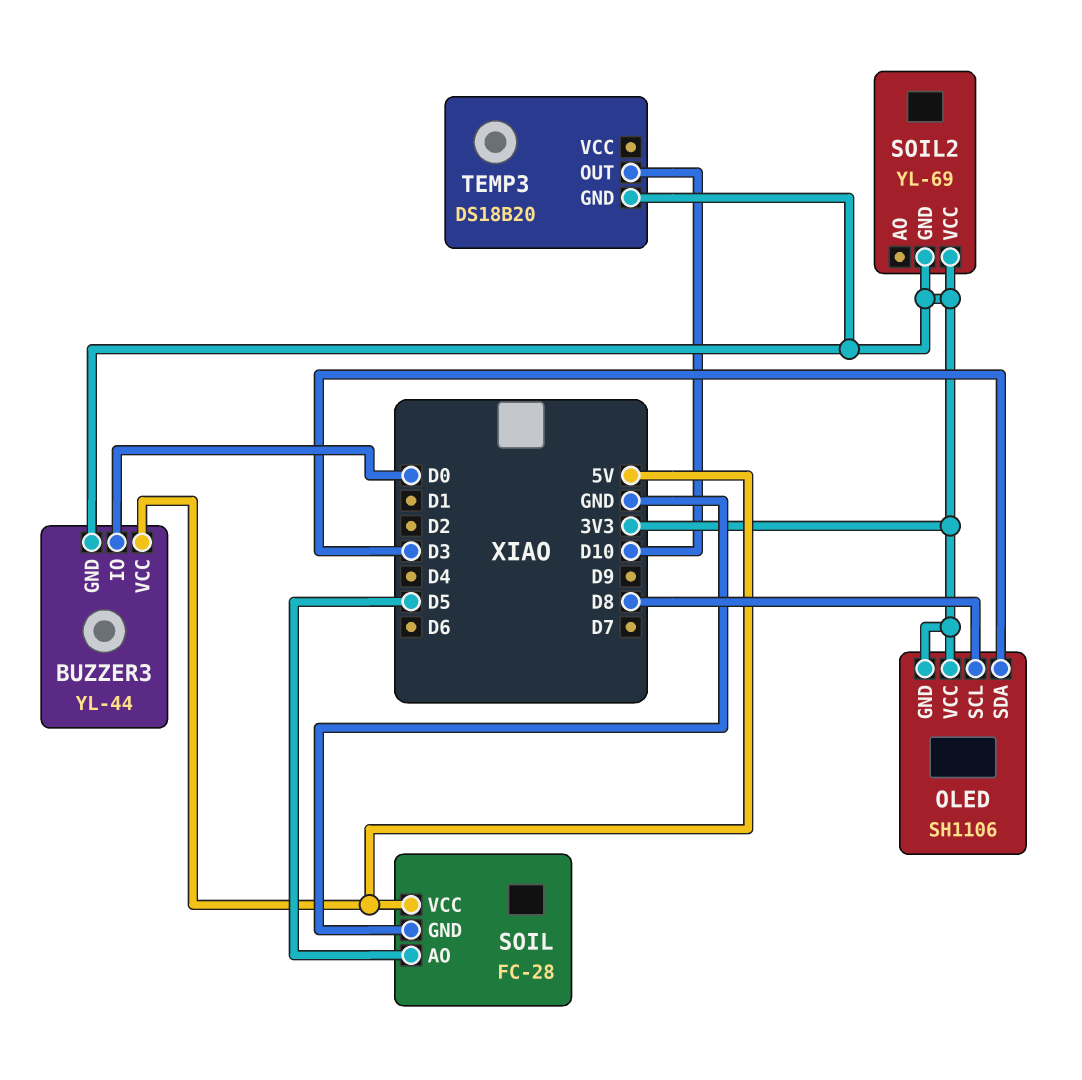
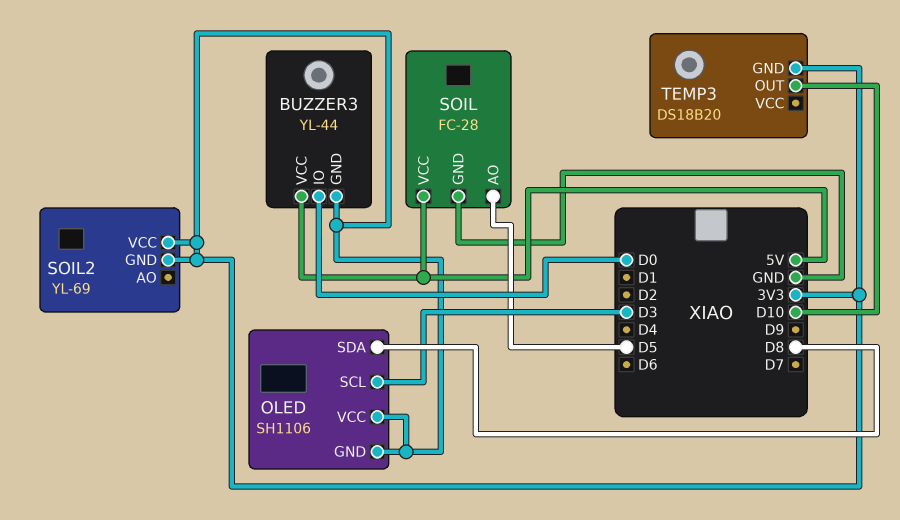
OLED pin SCL: D8 -> D3
OLED pin SDA: D3 -> D8

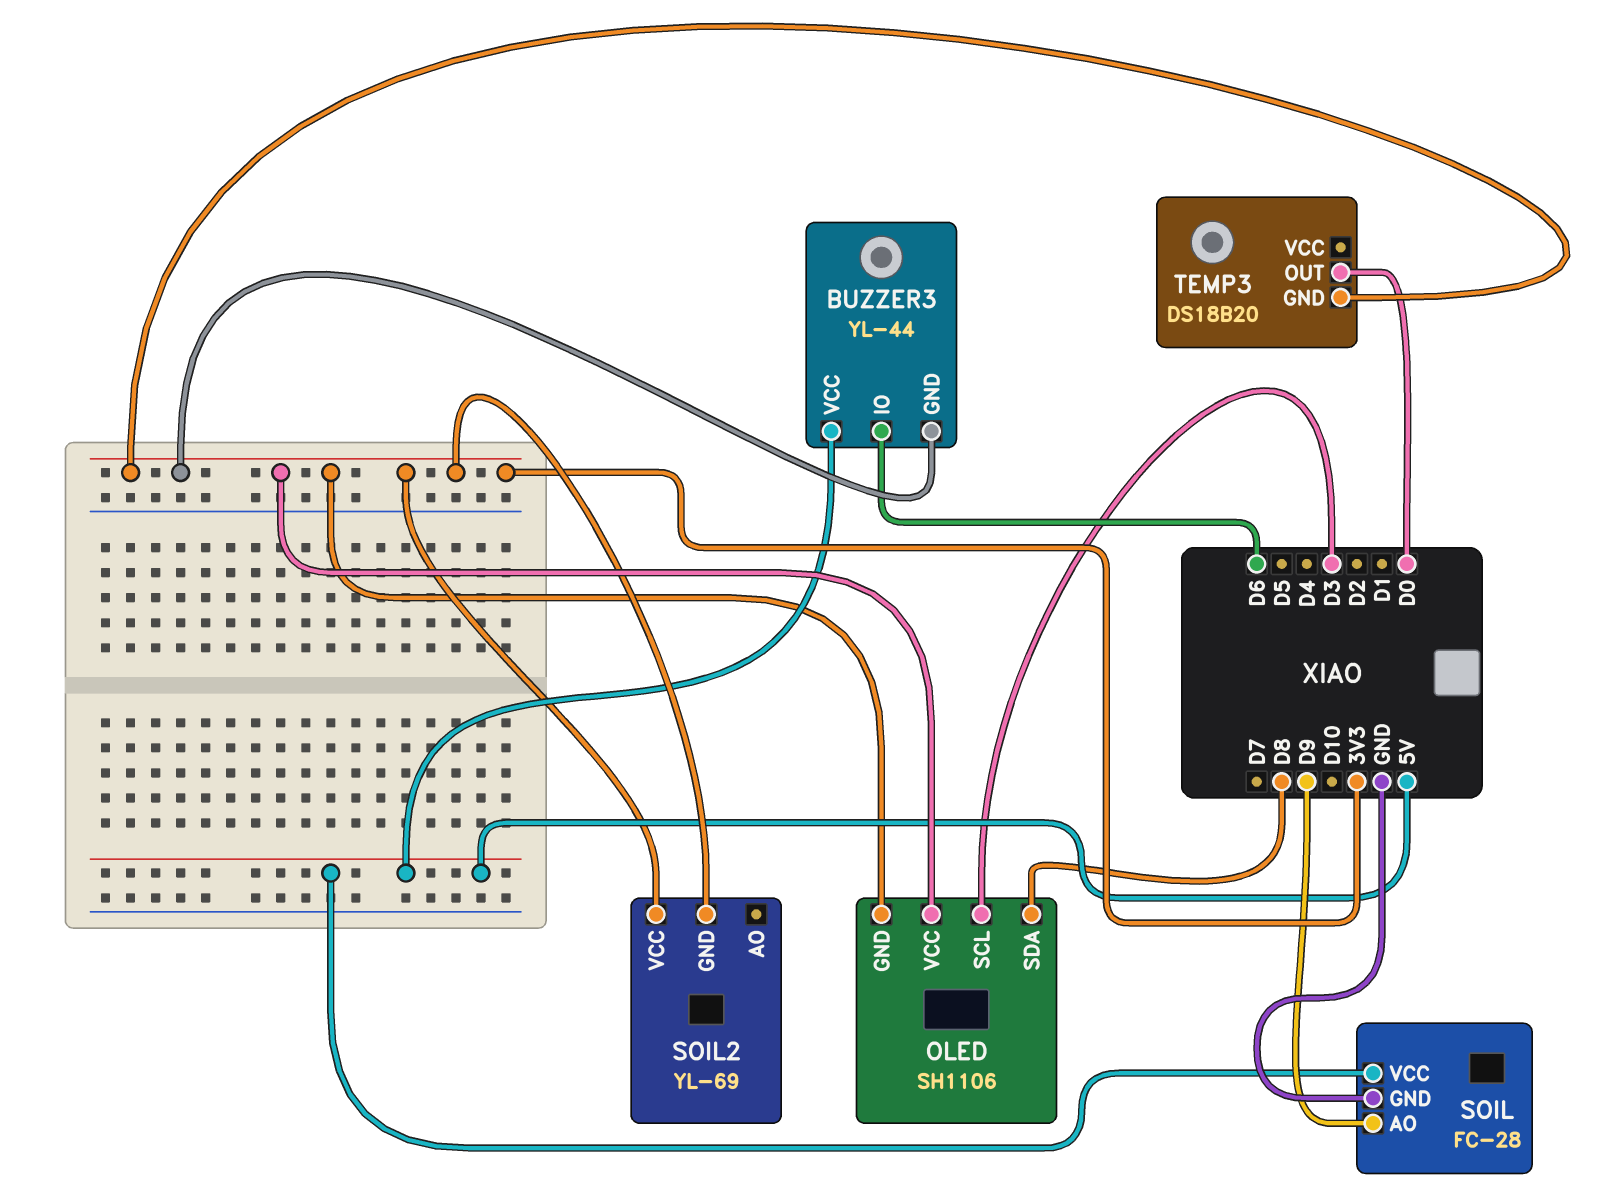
BUZZER3 pin IO: D0 -> D6
SOIL pin AO: D5 -> D9
TEMP3 pin OUT: D10 -> D0

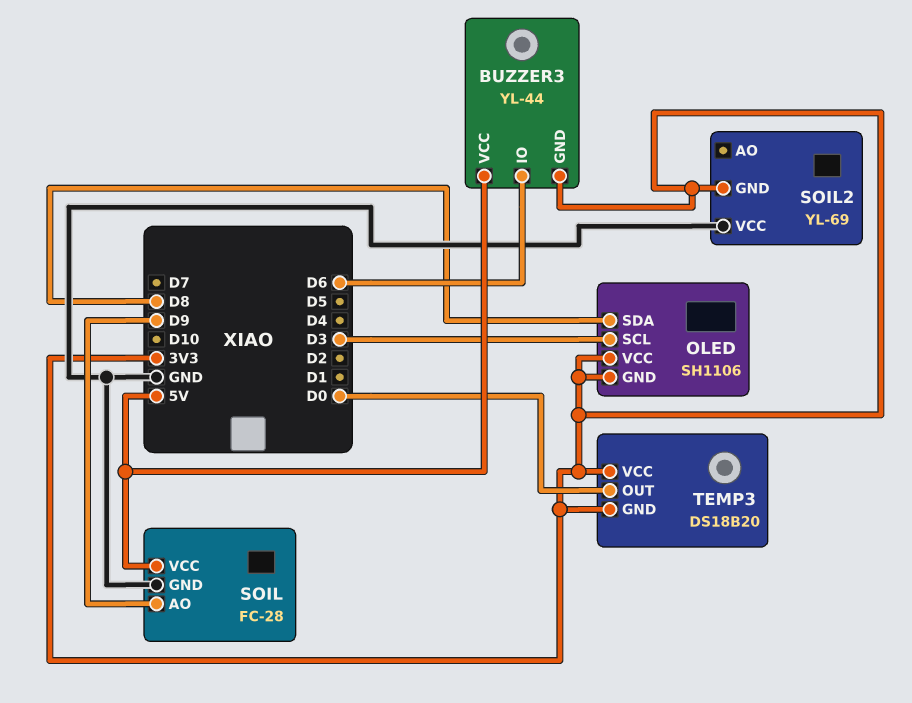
SOIL2 pin VCC: 3V3 -> GND
TEMP3 pin VCC: none -> 3V3

